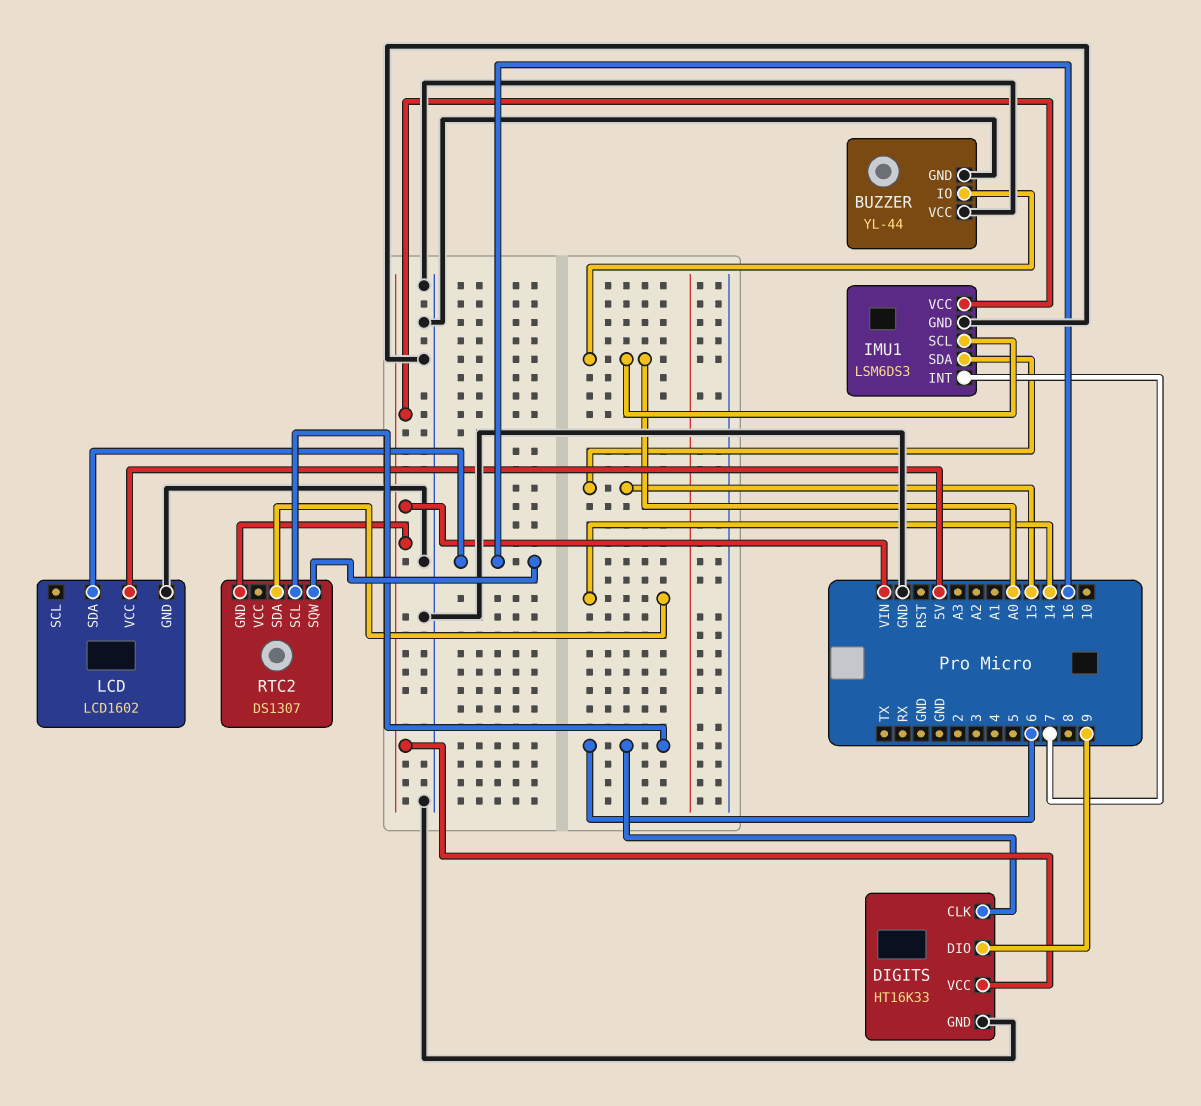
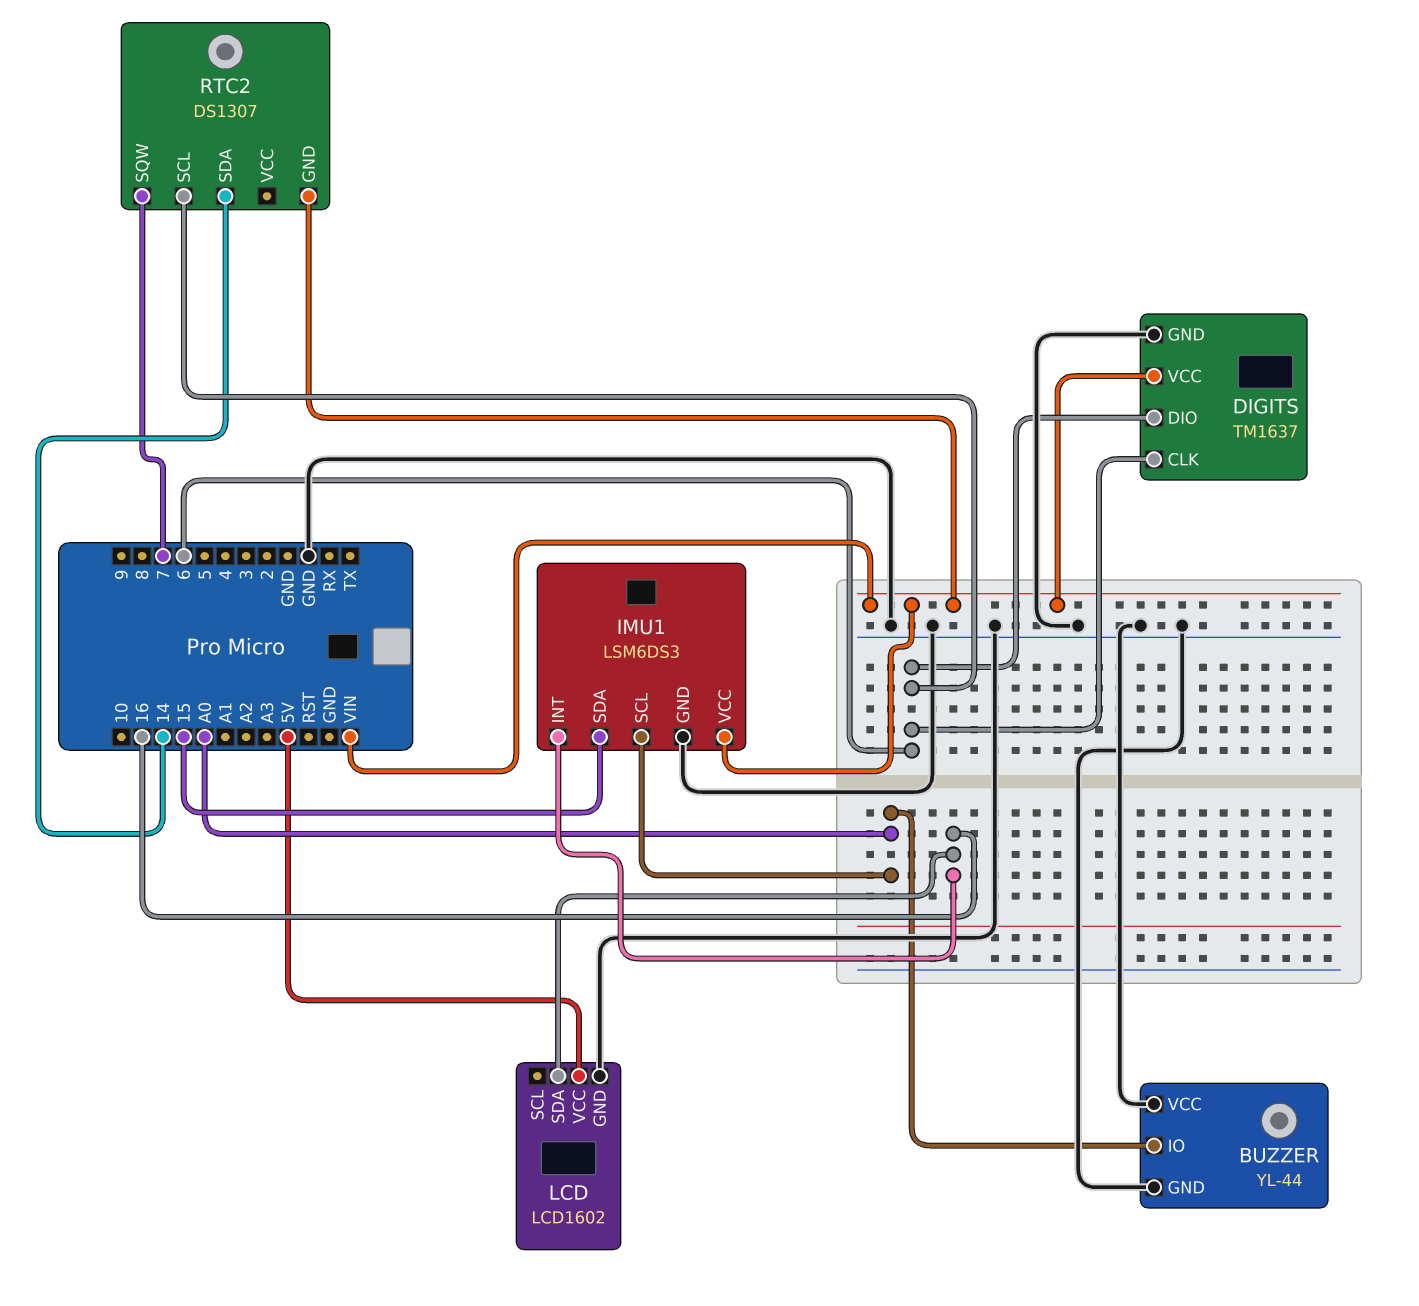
DIGITS: HT16K33 -> TM1637
DIGITS pin DIO: 9 -> 6
IMU1 pin INT: 7 -> 16
RTC2 pin SQW: 16 -> 7

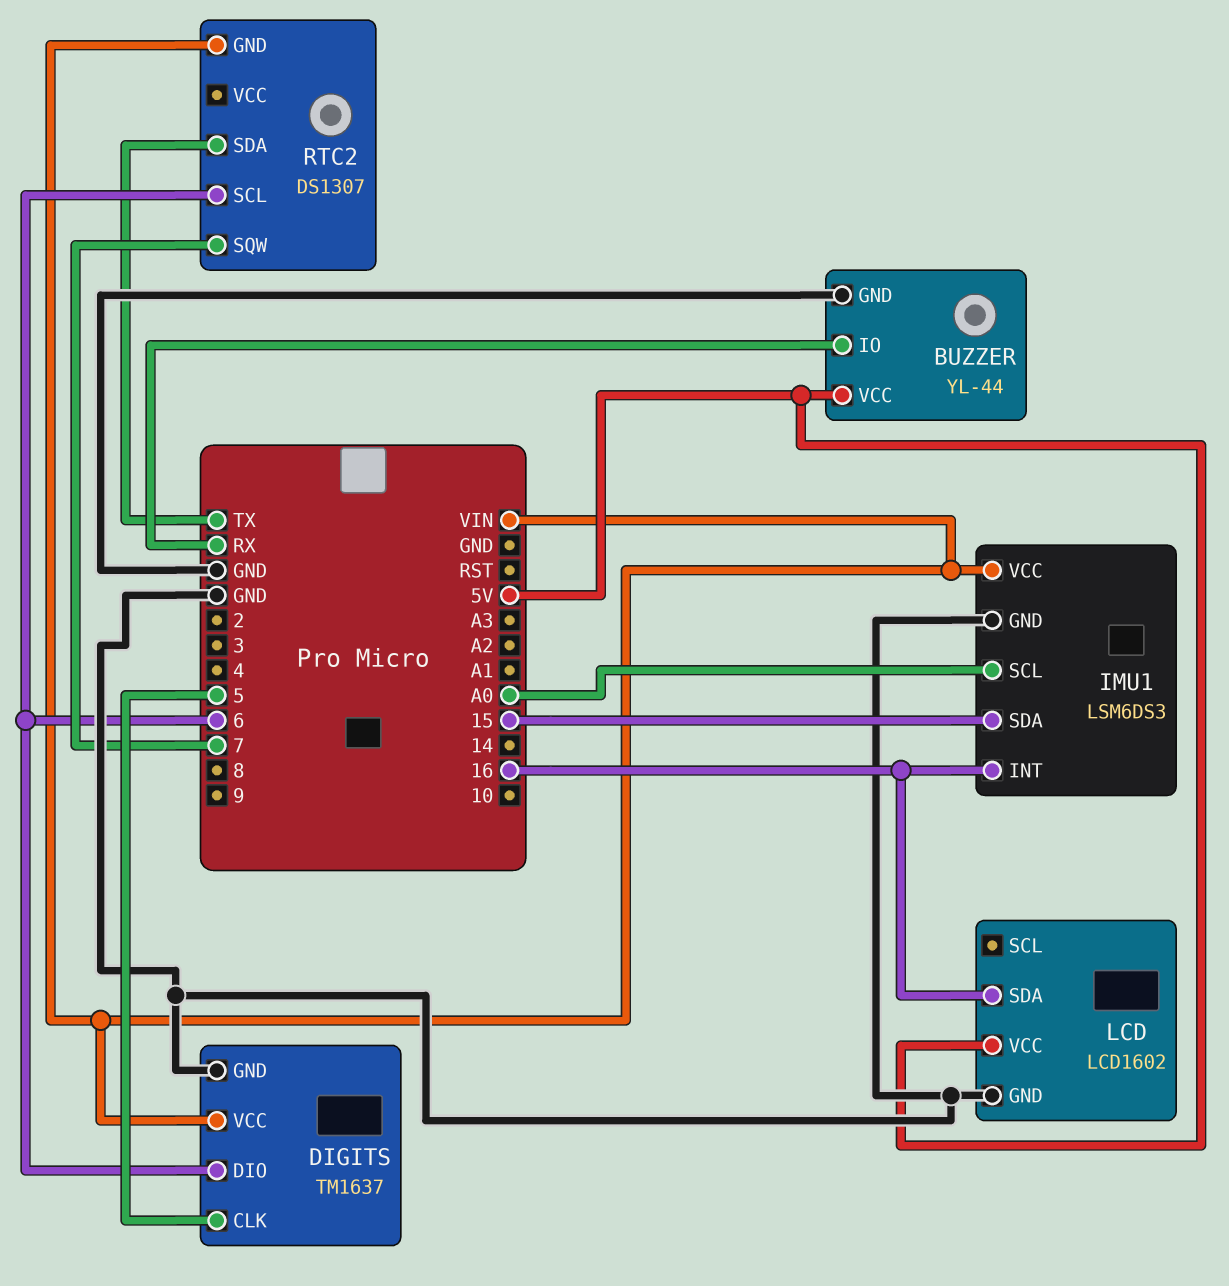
BUZZER pin IO: A0 -> RX
BUZZER pin VCC: GND -> 5V
DIGITS pin CLK: 6 -> 5
RTC2 pin SDA: 14 -> TX

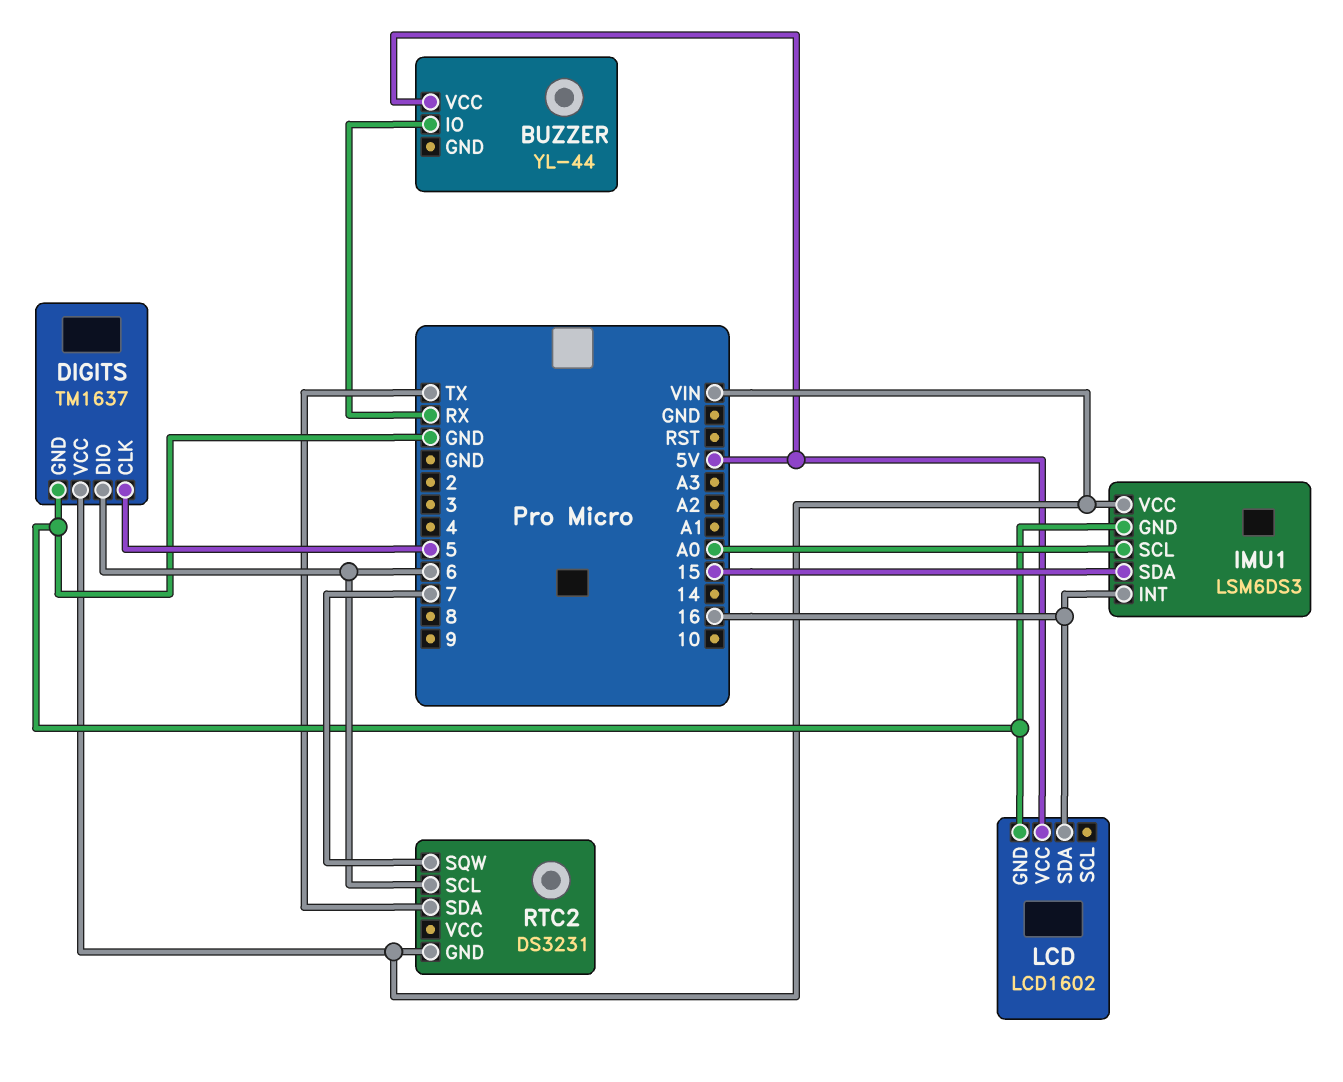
BUZZER pin GND: GND -> none
RTC2: DS1307 -> DS3231

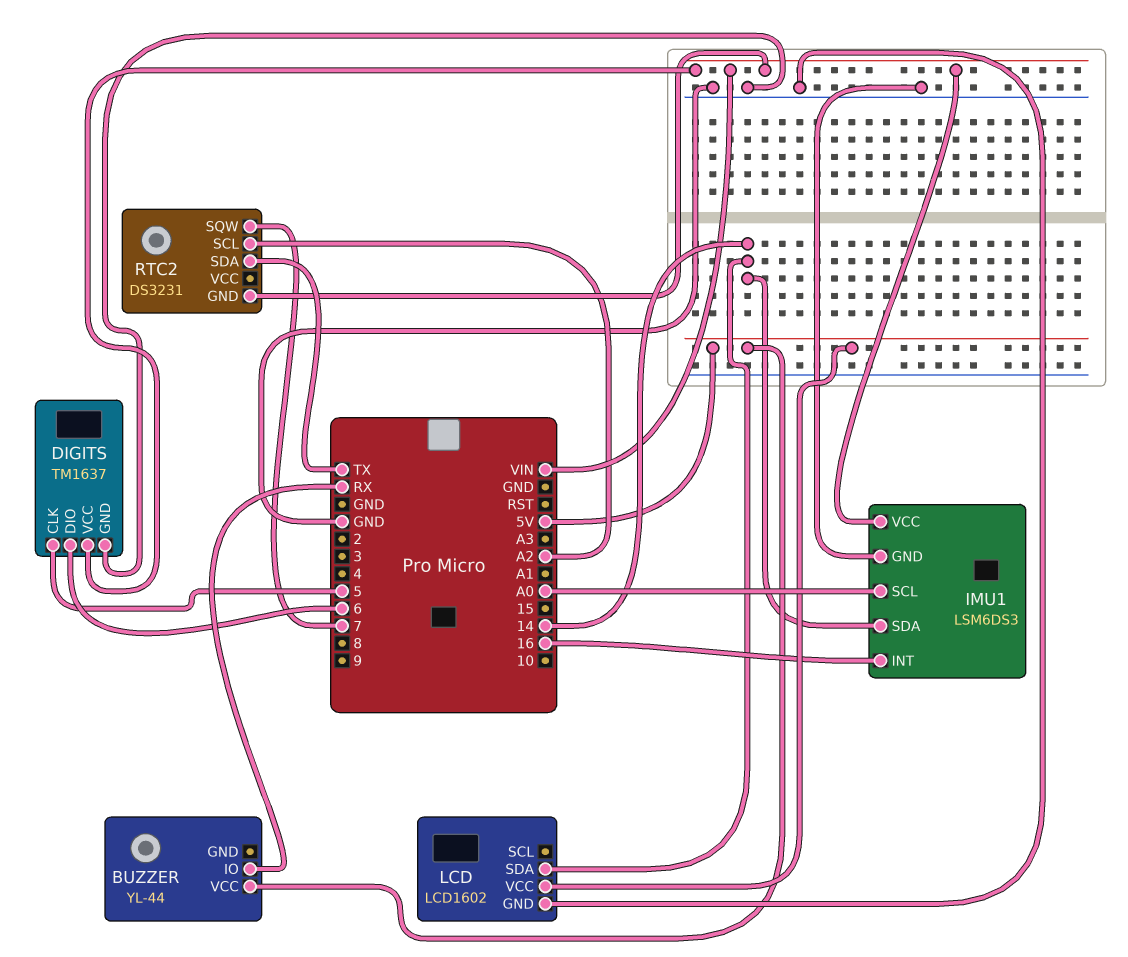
IMU1 pin SDA: 15 -> 14
LCD pin SDA: 16 -> 14
RTC2 pin SCL: 6 -> A2

